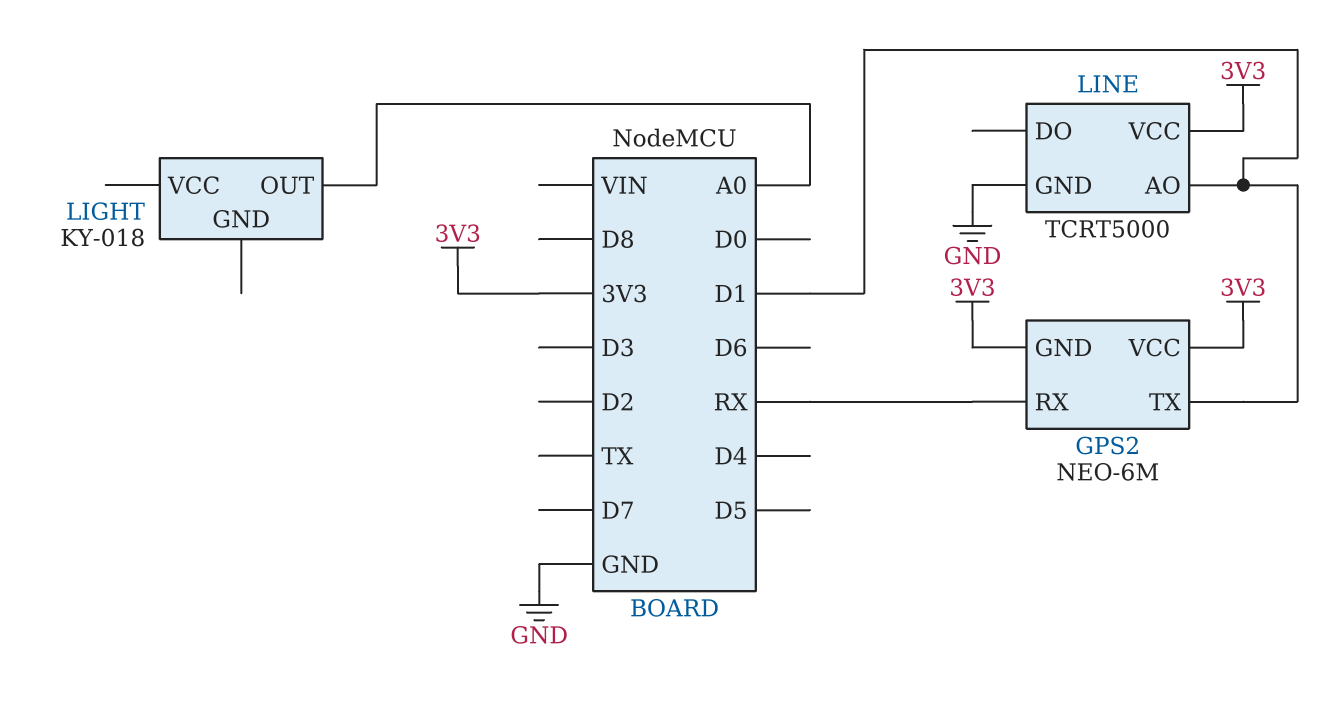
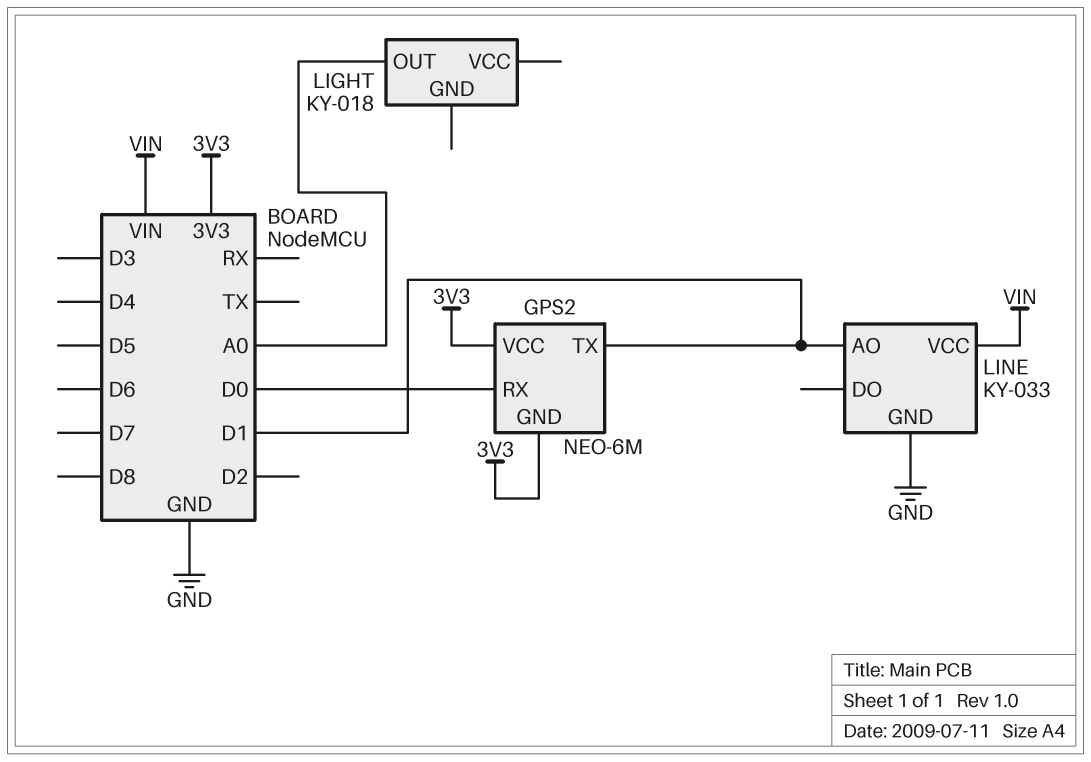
GPS2 pin RX: RX -> D0
LINE: TCRT5000 -> KY-033
LINE pin VCC: 3V3 -> VIN

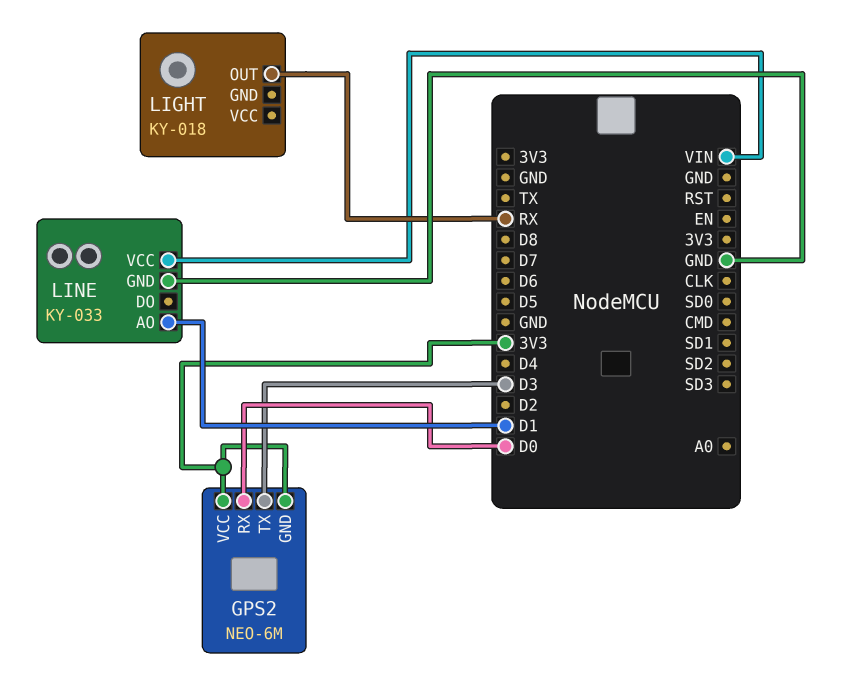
GPS2 pin TX: D1 -> D3
LIGHT pin OUT: A0 -> RX

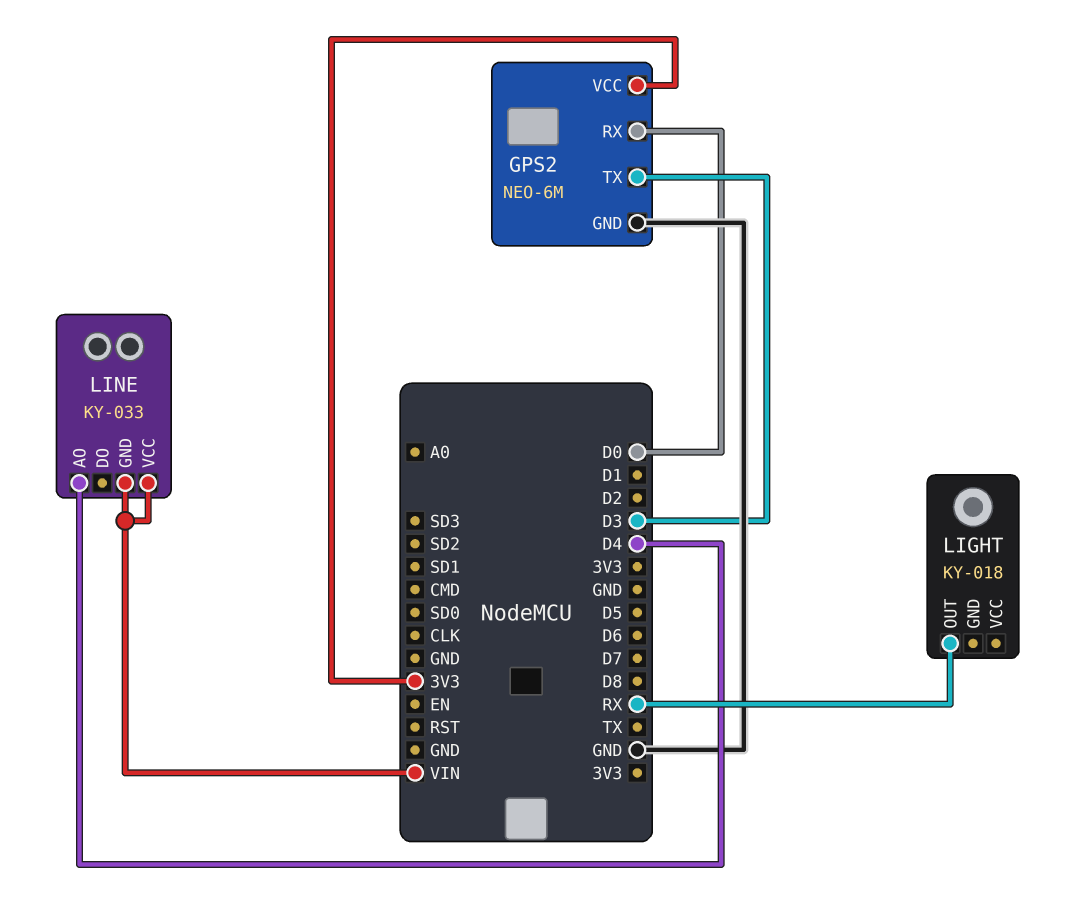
GPS2 pin GND: 3V3 -> GND
LINE pin AO: D1 -> D4
LINE pin GND: GND -> VIN

